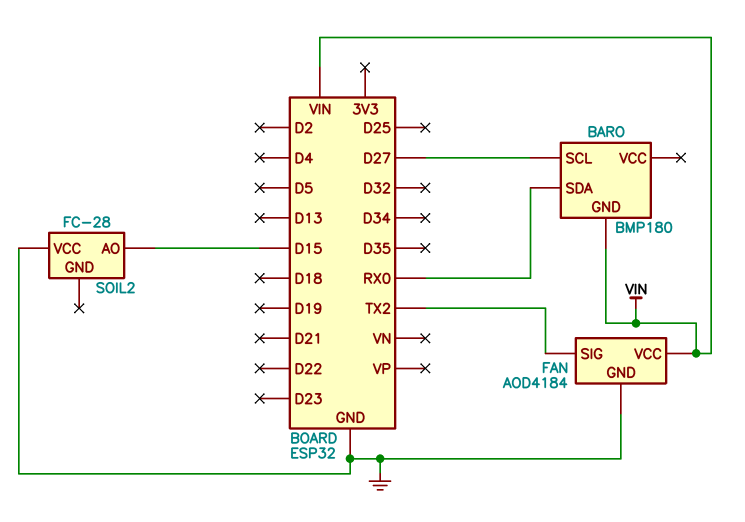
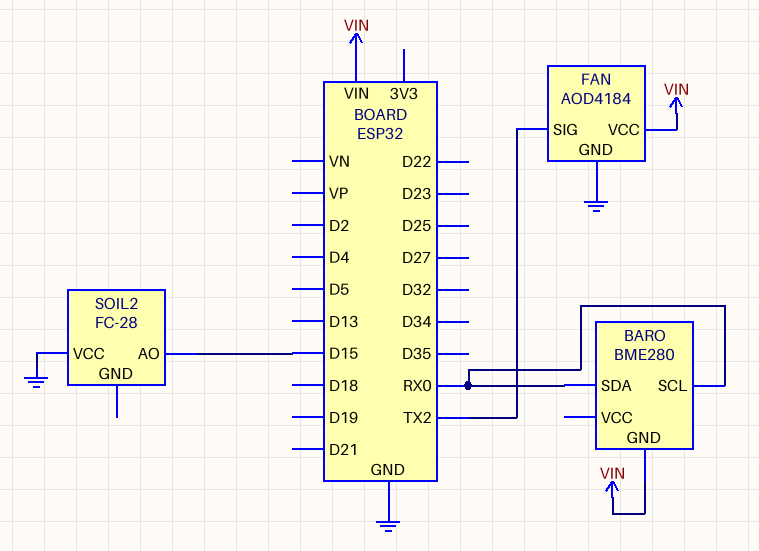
BARO: BMP180 -> BME280
BARO pin SCL: D27 -> RX0

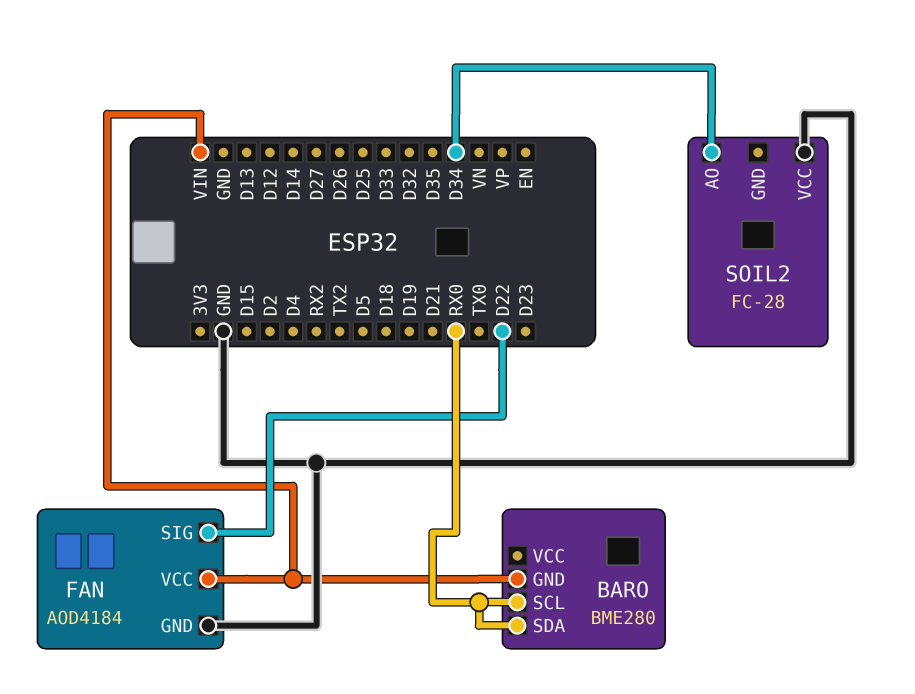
FAN pin SIG: TX2 -> D22
SOIL2 pin AO: D15 -> D34

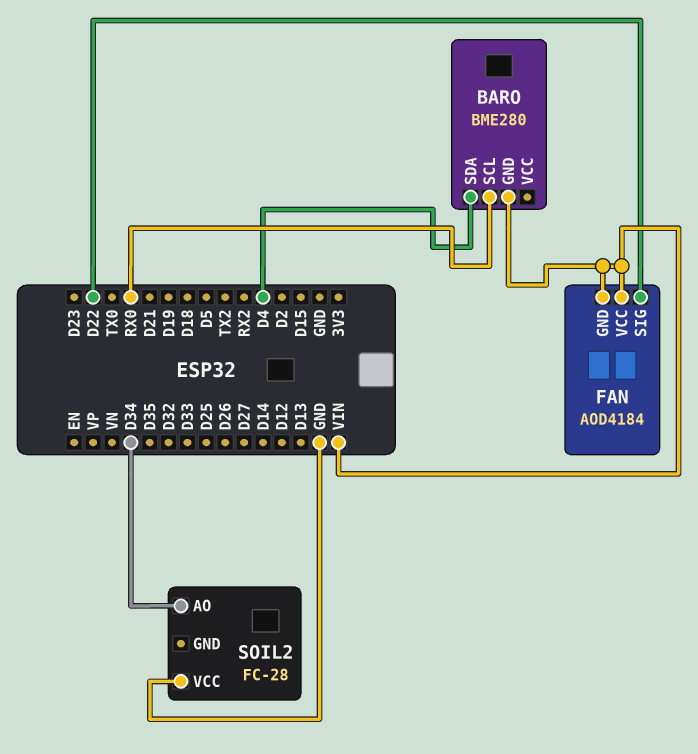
BARO pin SDA: RX0 -> D4
FAN pin GND: GND -> VIN

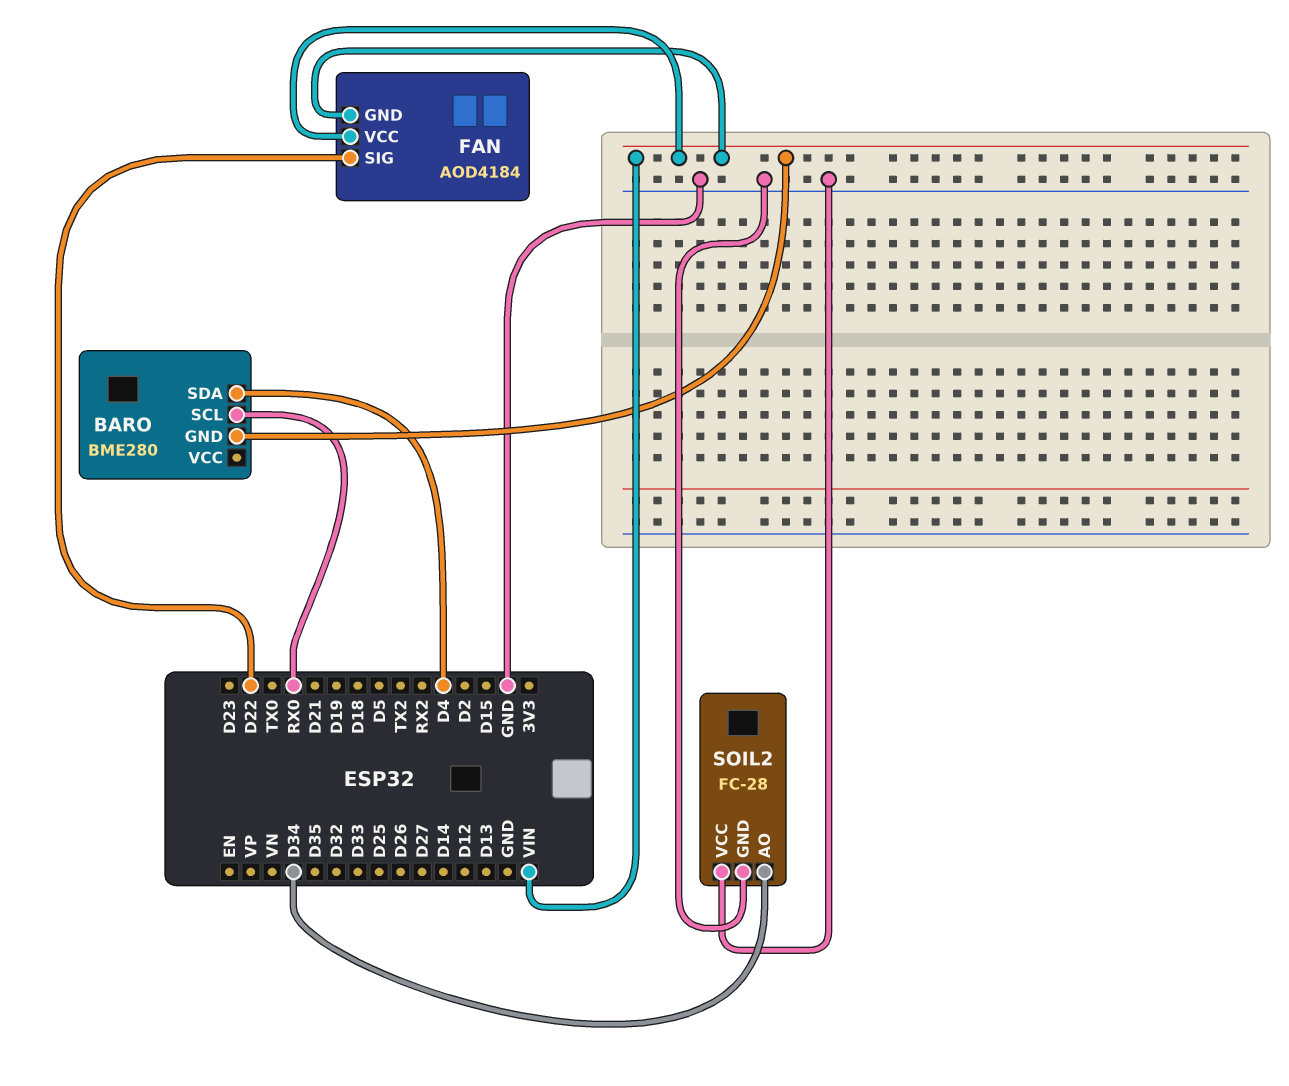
SOIL2 pin GND: none -> GND

